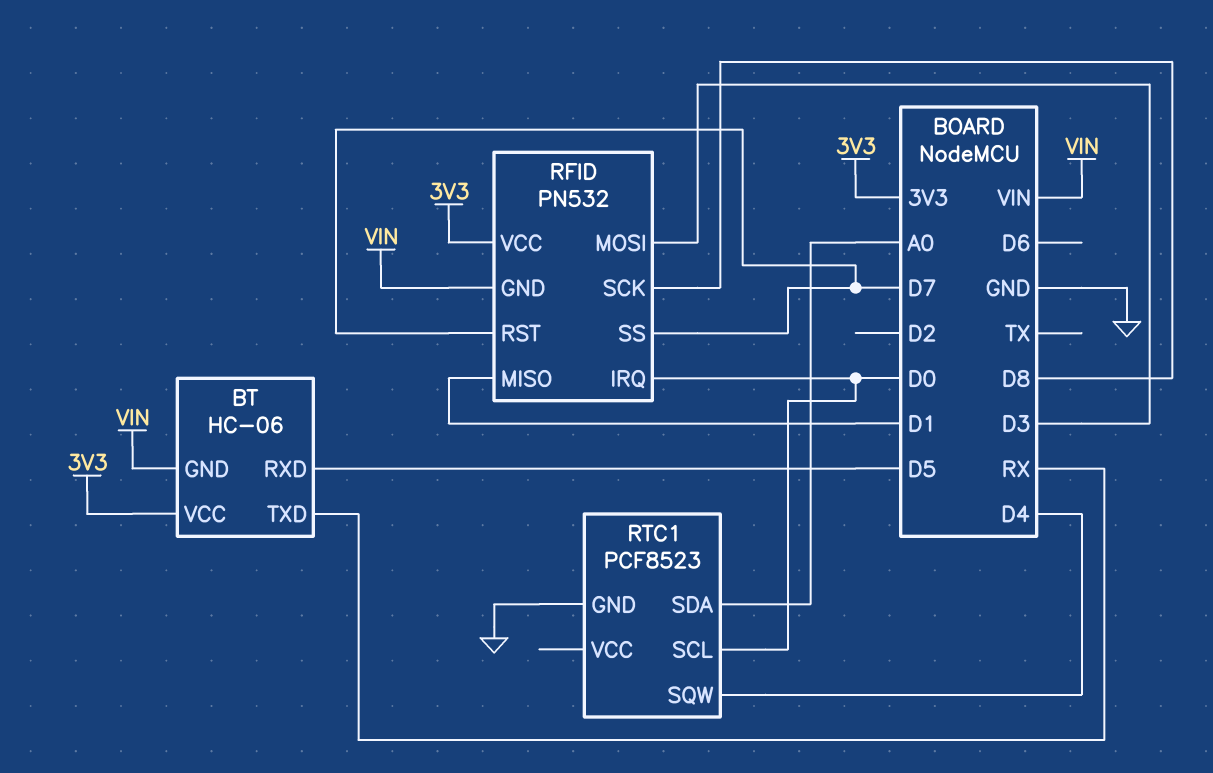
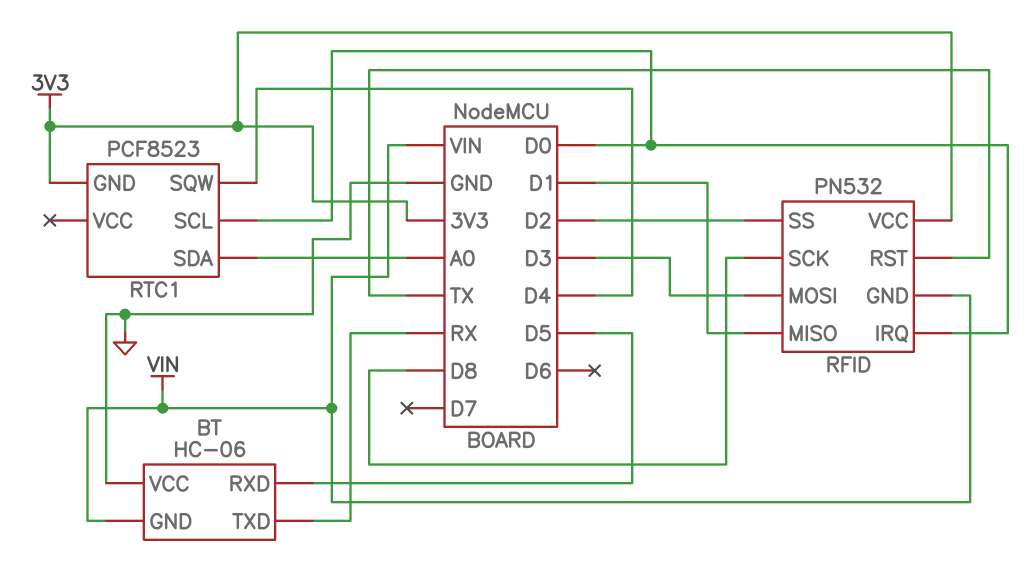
BT pin VCC: 3V3 -> GND
RFID pin RST: D7 -> TX
RFID pin SS: D7 -> D2
RTC1 pin GND: GND -> 3V3

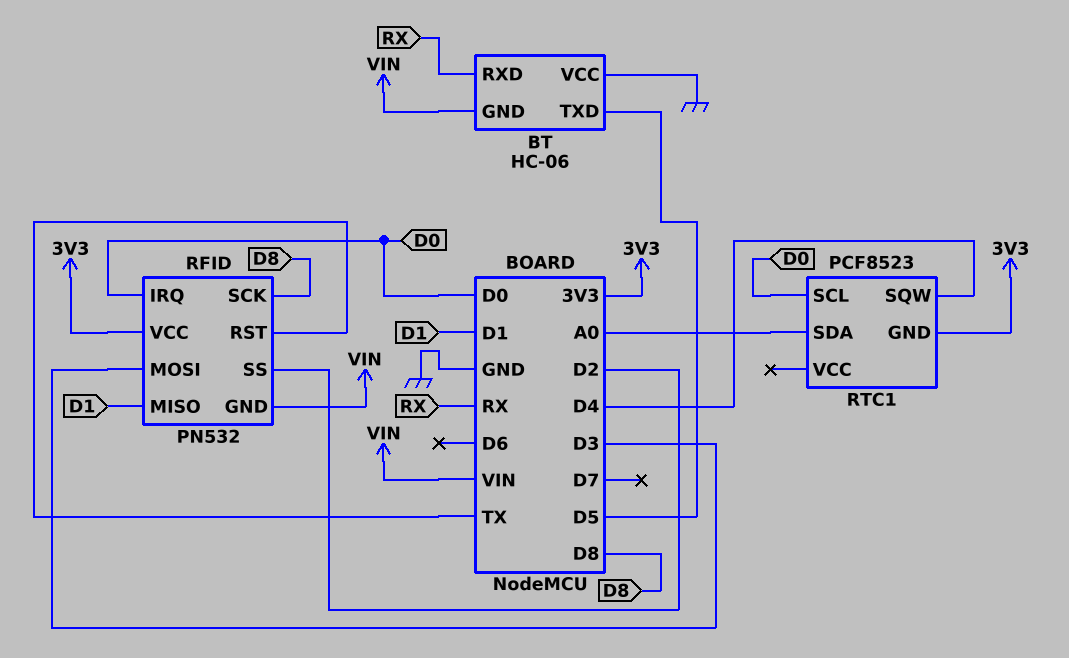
BT pin RXD: D5 -> RX
BT pin TXD: RX -> D5

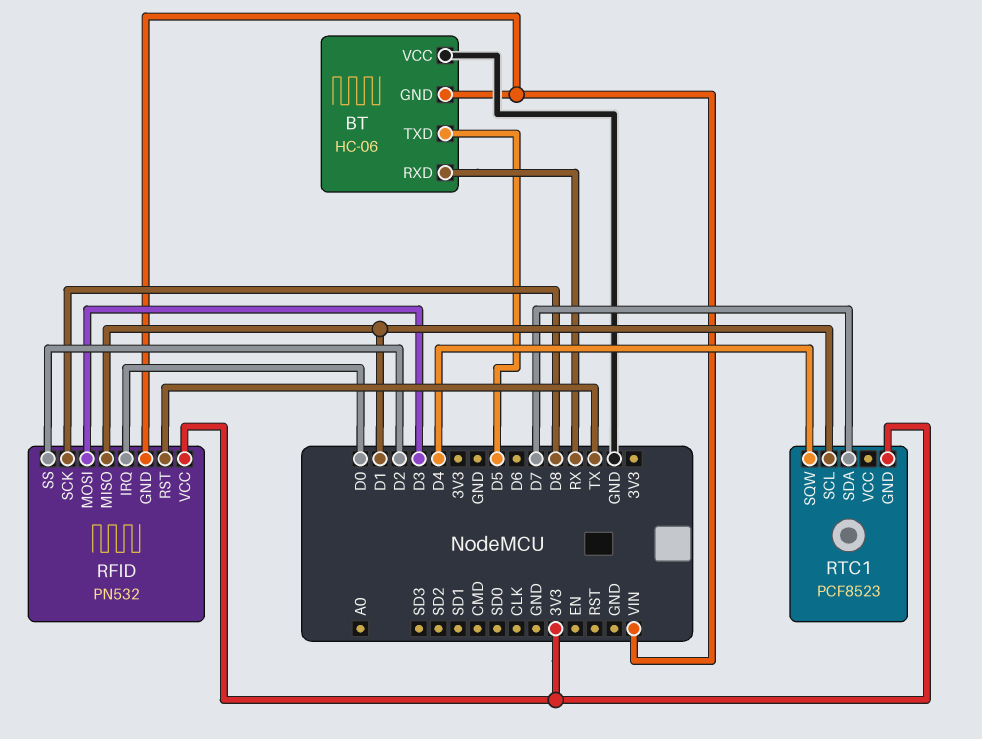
RTC1 pin SCL: D0 -> D1
RTC1 pin SDA: A0 -> D7

